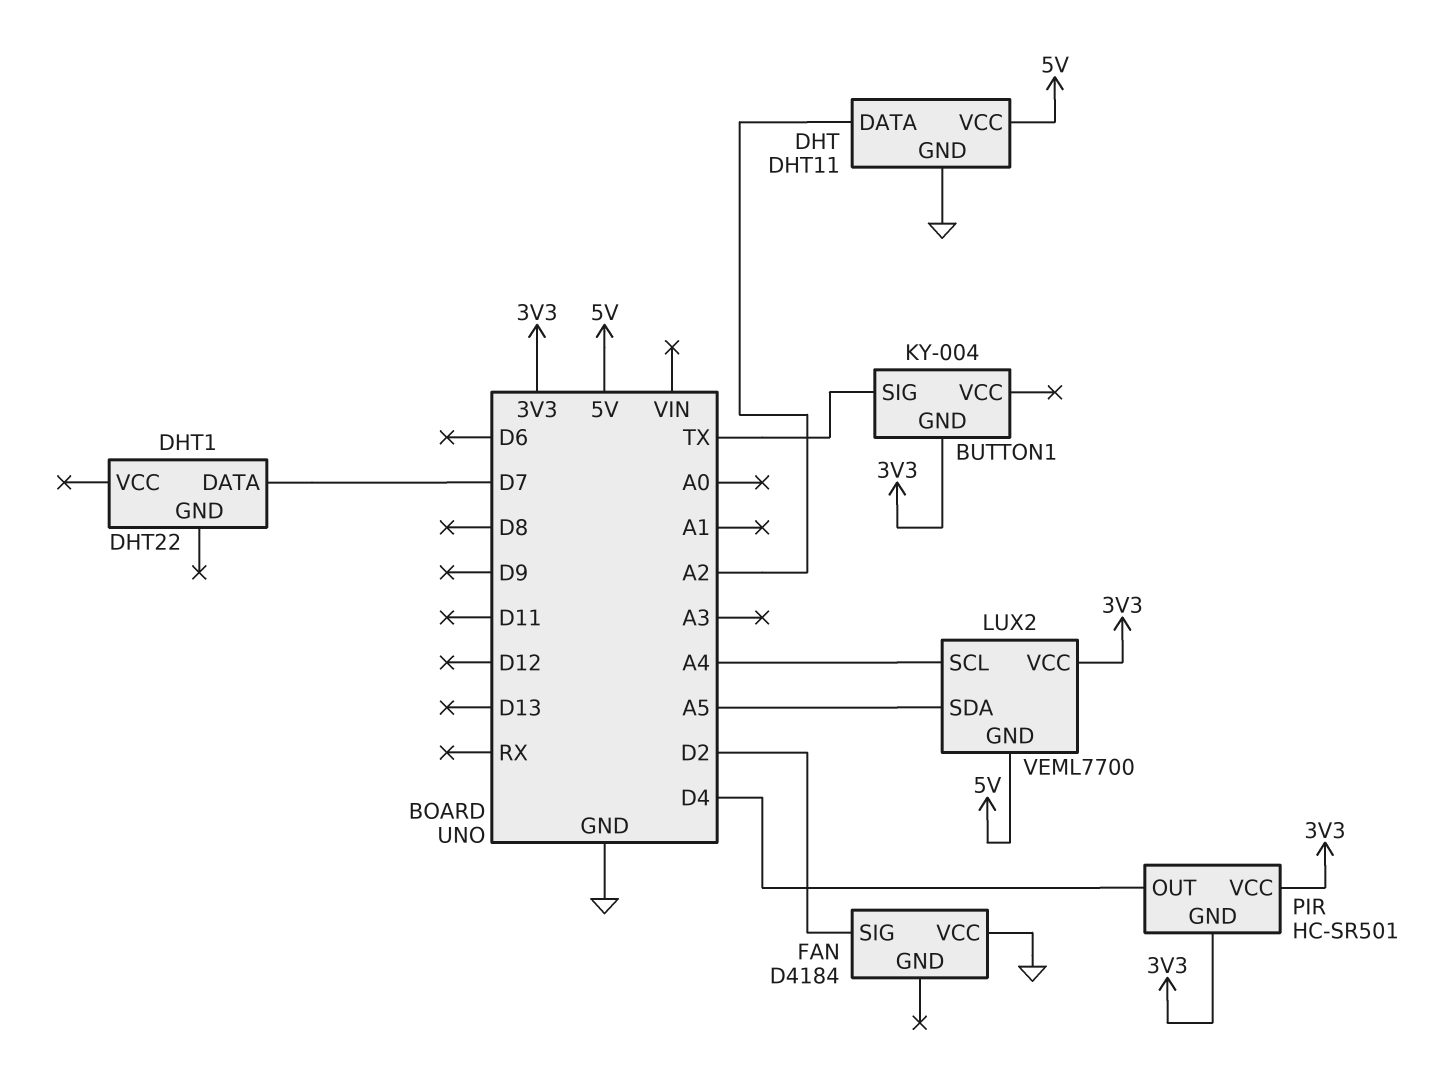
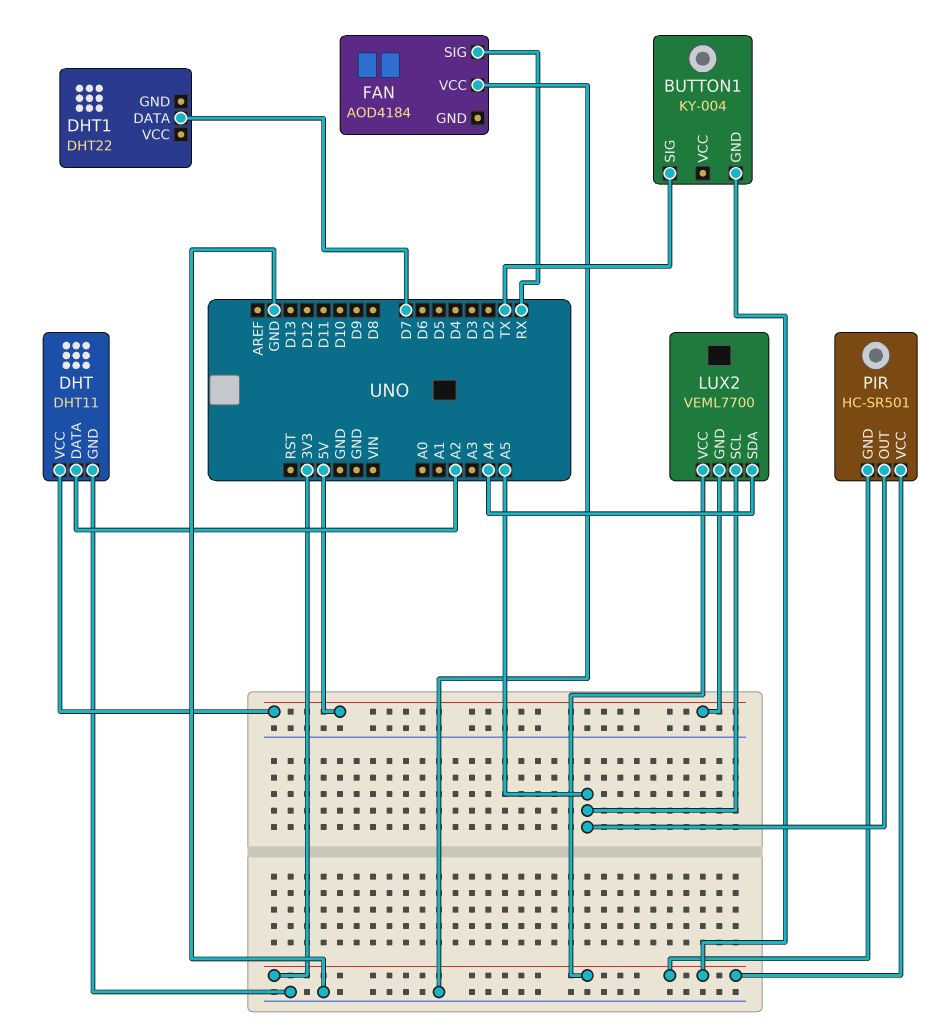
FAN: D4184 -> AOD4184
FAN pin SIG: D2 -> RX
LUX2 pin SCL: A4 -> A5
LUX2 pin SDA: A5 -> A4
PIR pin OUT: D4 -> A5

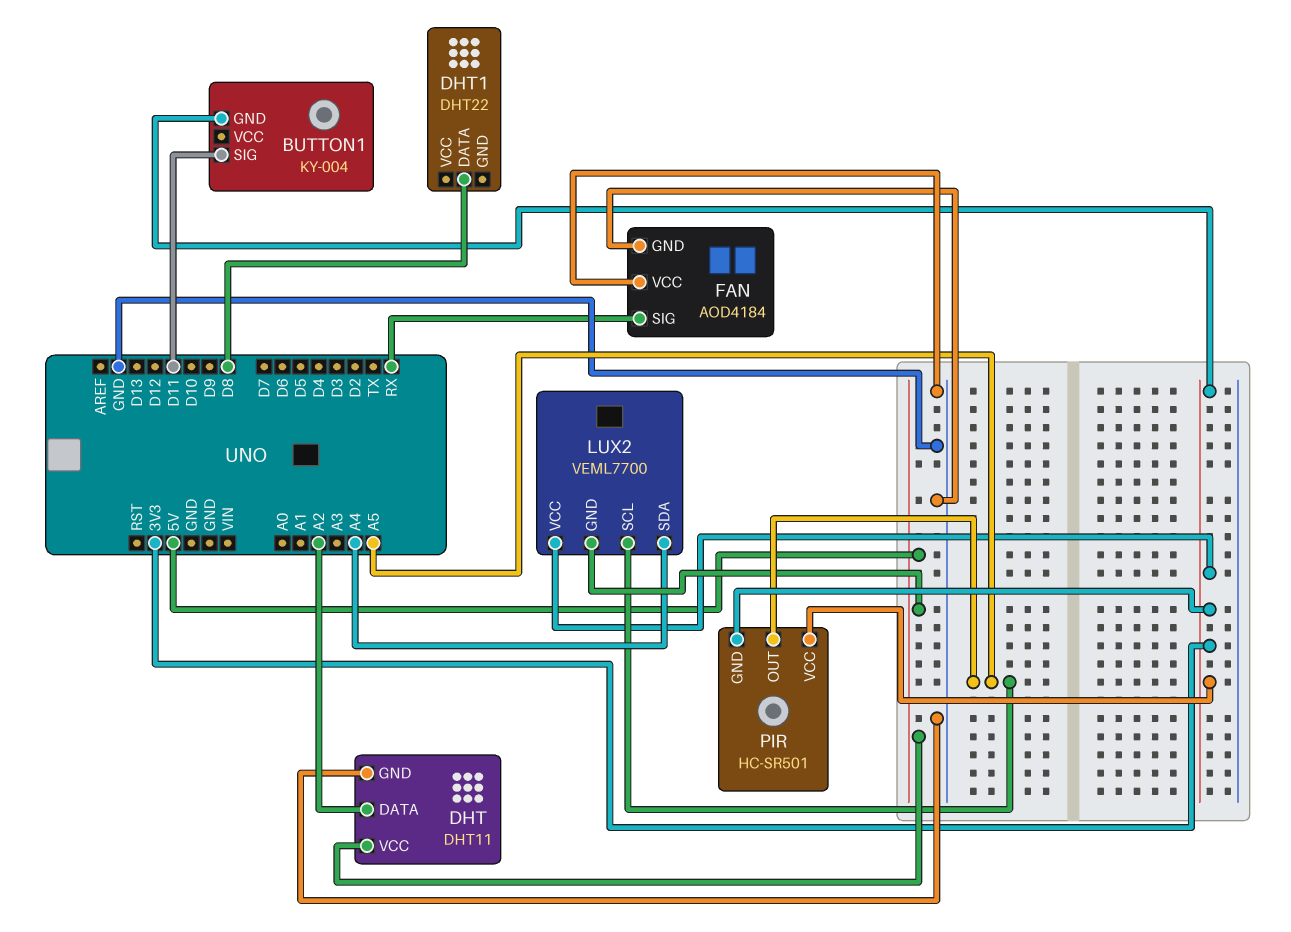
BUTTON1 pin SIG: TX -> D11
DHT1 pin DATA: D7 -> D8
FAN pin GND: none -> GND

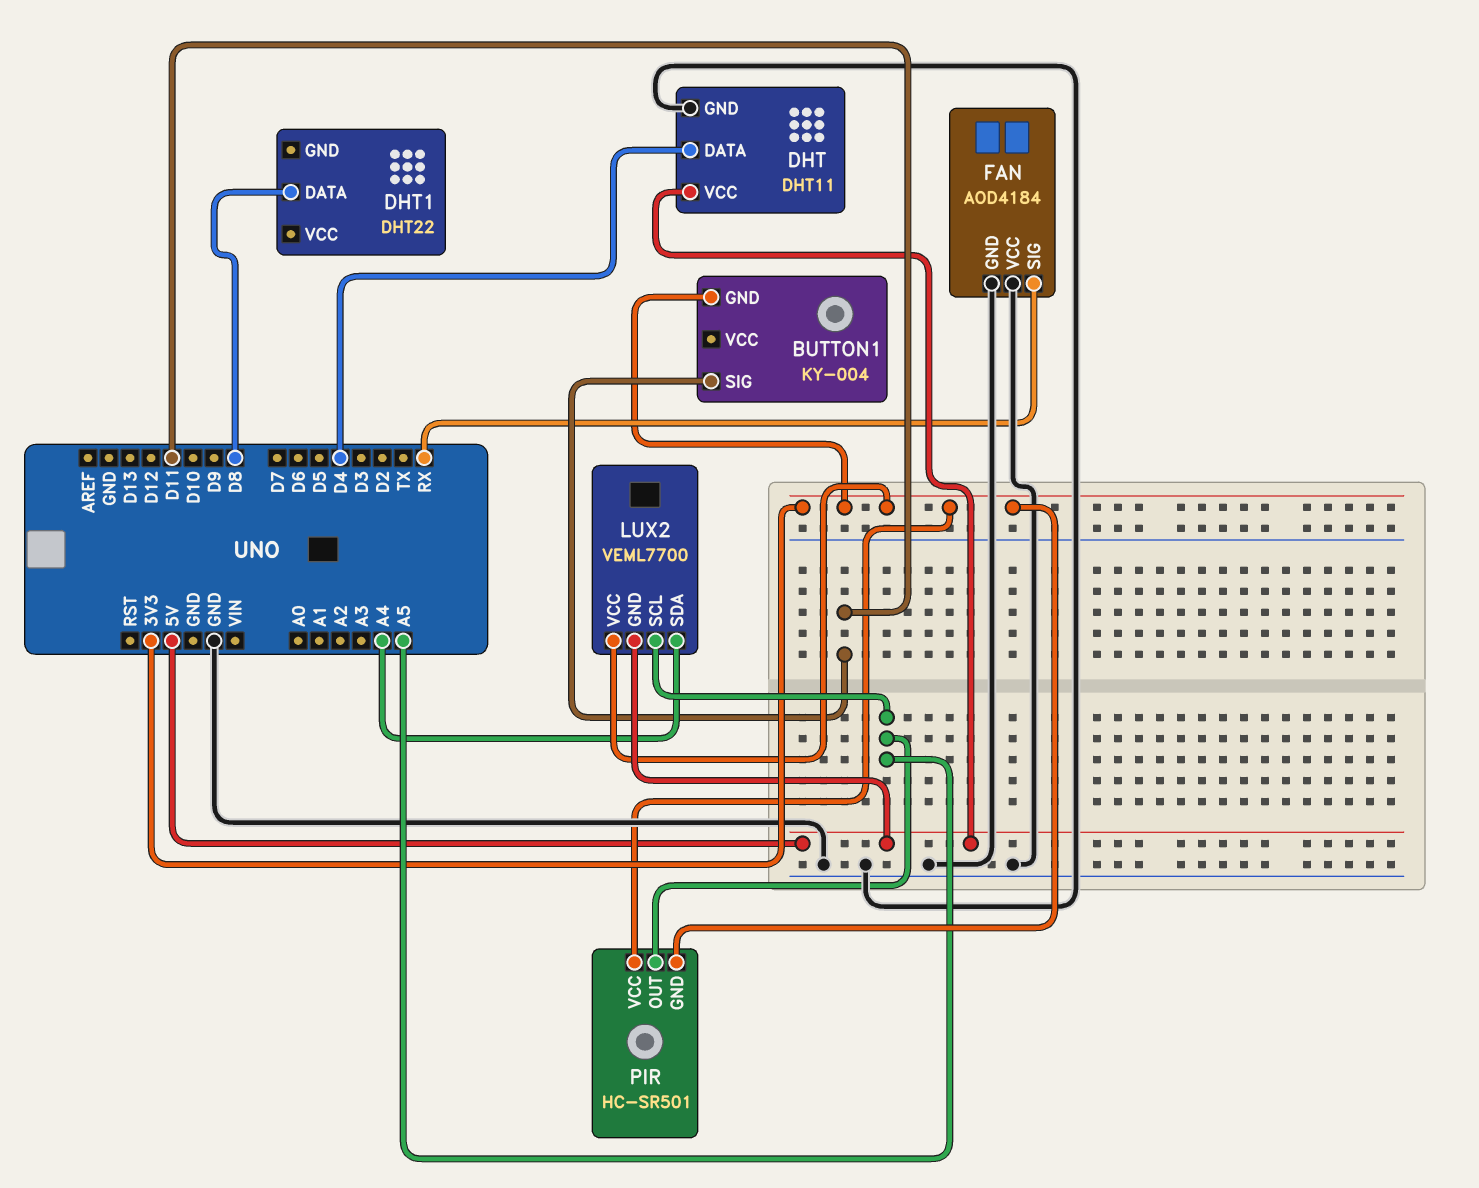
DHT pin DATA: A2 -> D4

